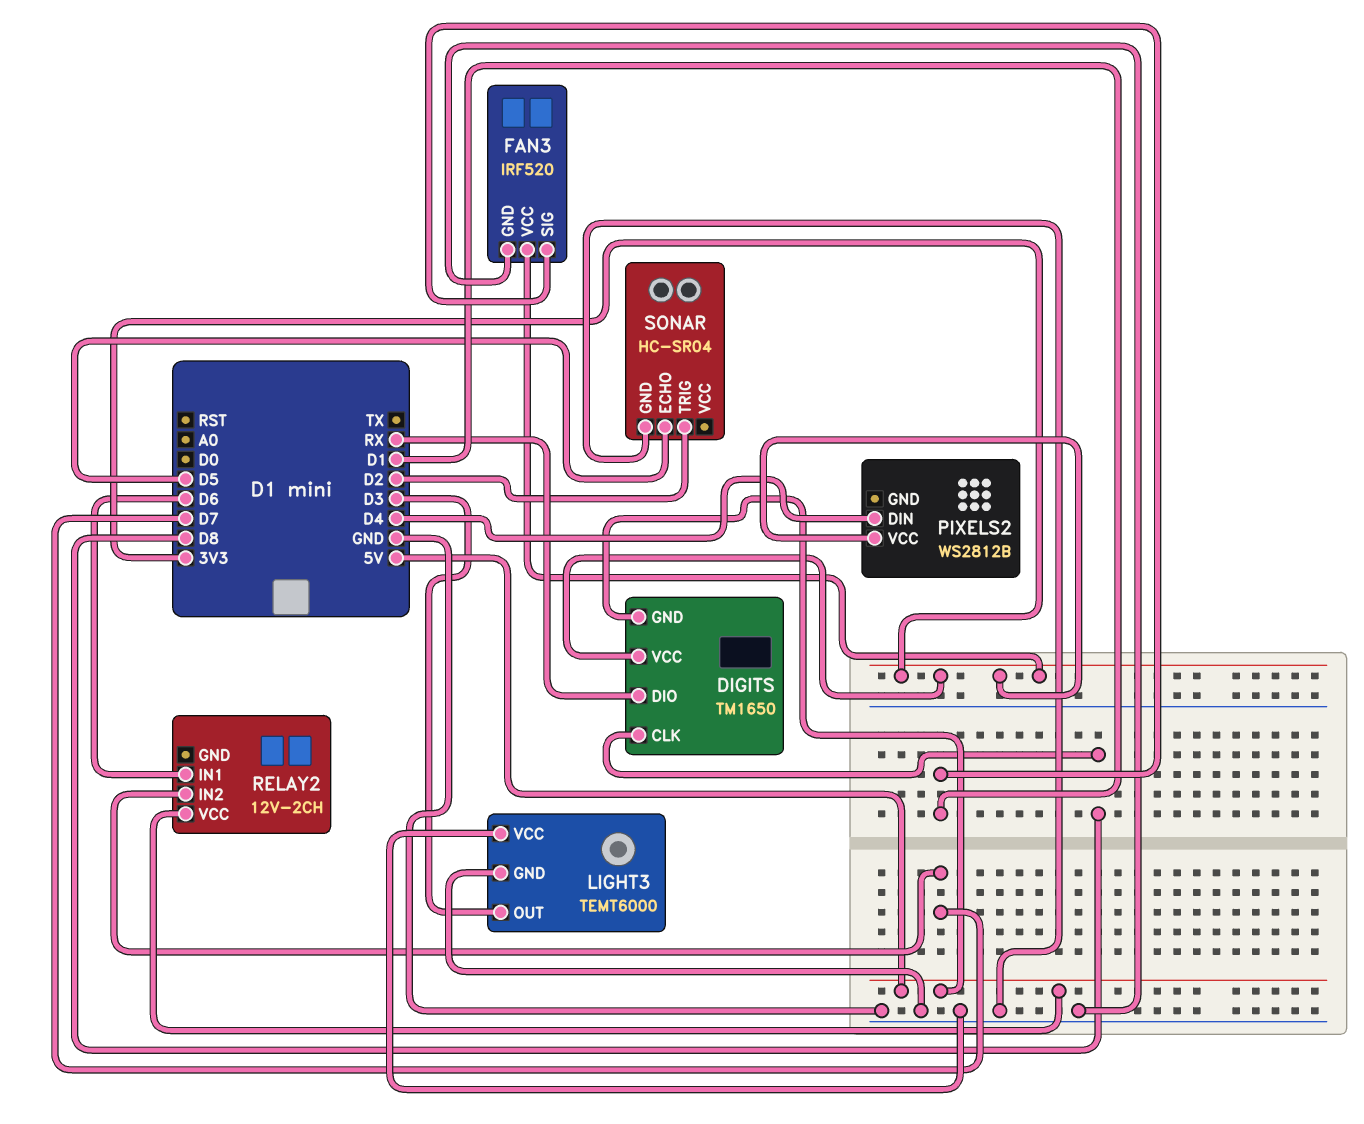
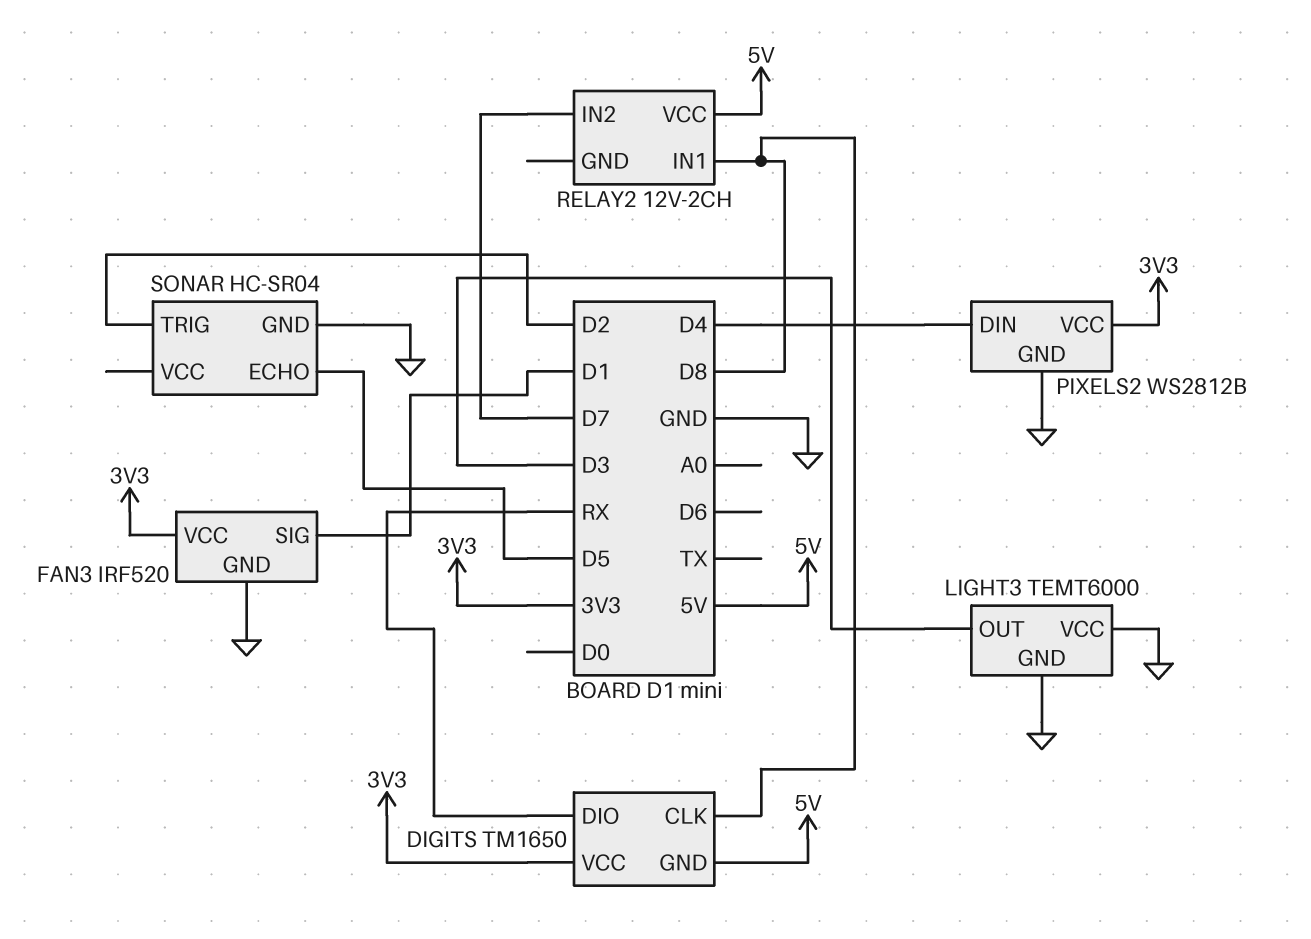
PIXELS2 pin GND: none -> GND
RELAY2 pin IN1: D6 -> D8

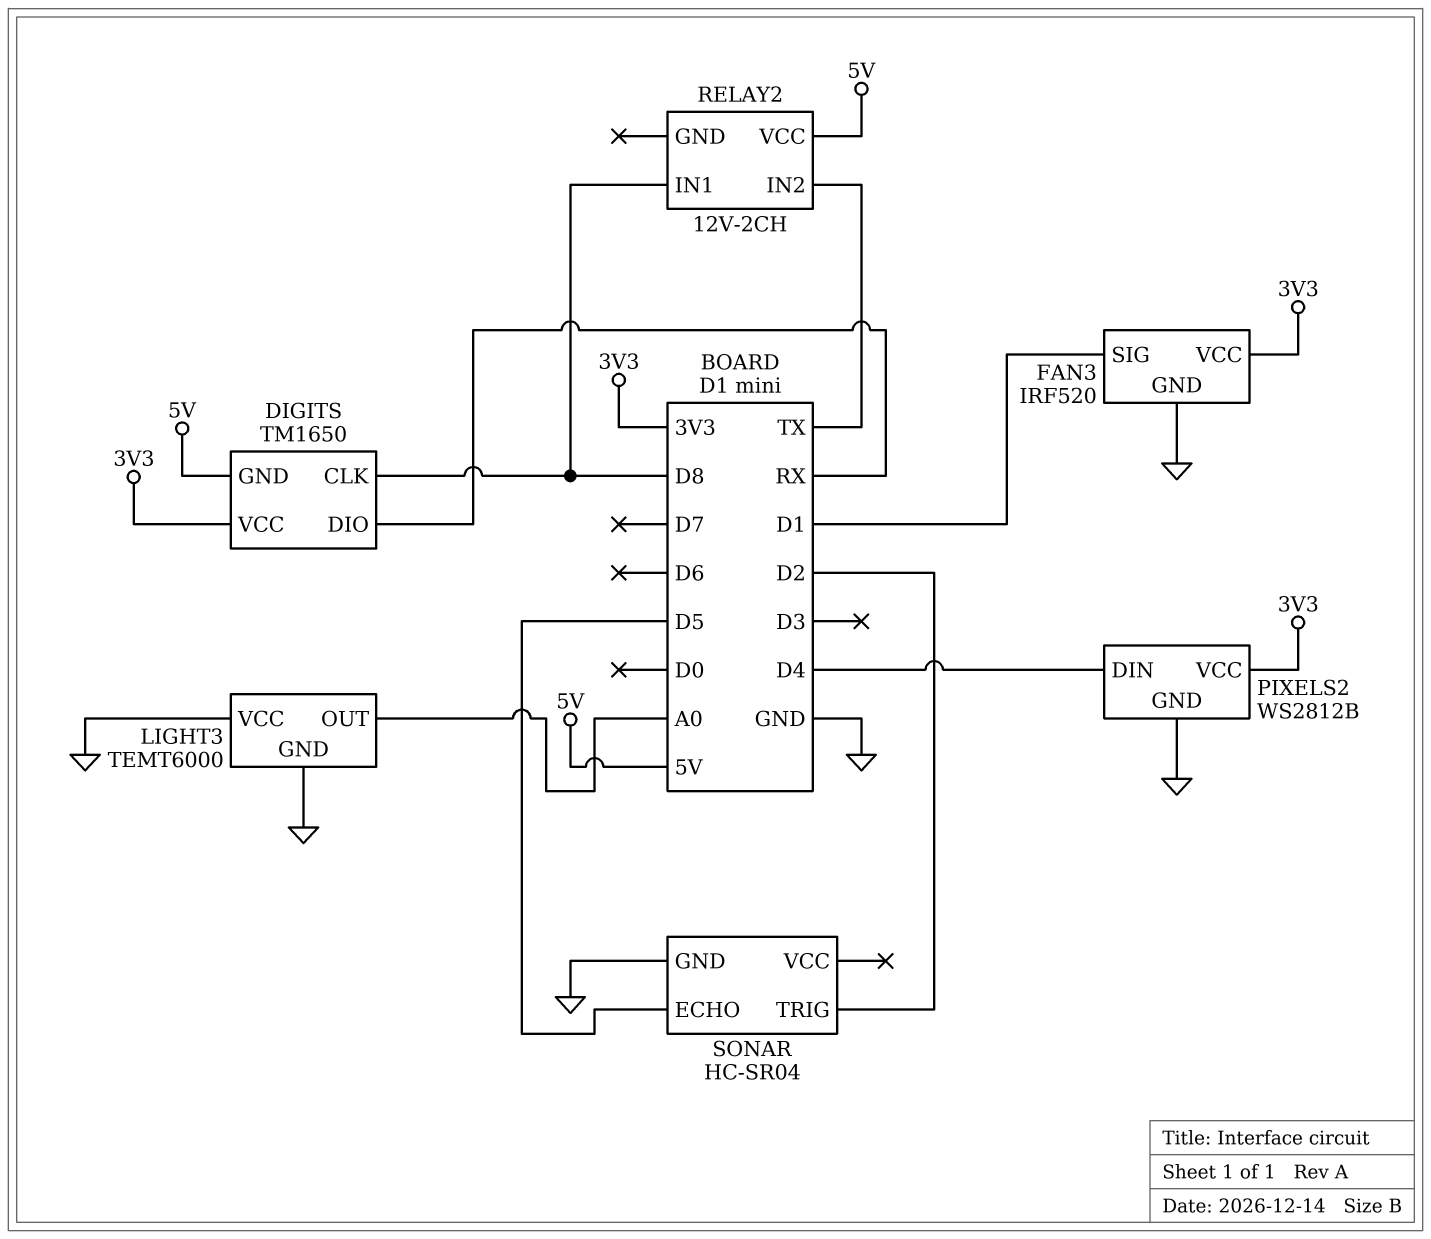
LIGHT3 pin OUT: D3 -> A0
RELAY2 pin IN2: D7 -> TX

